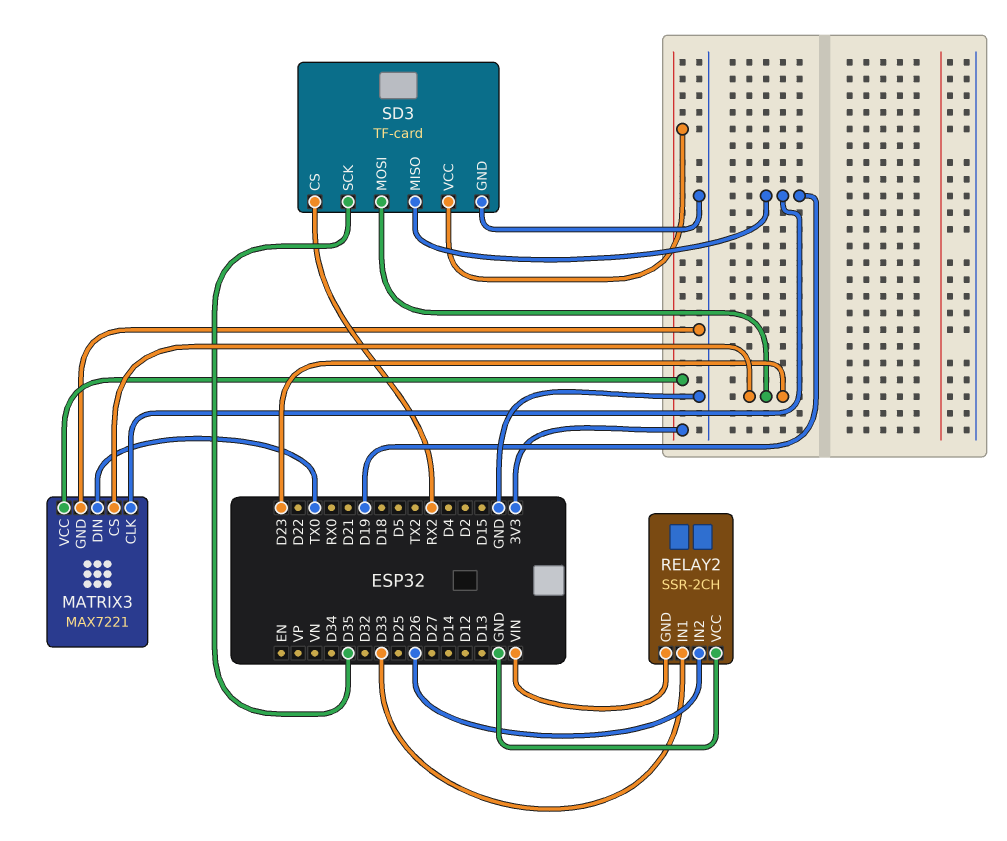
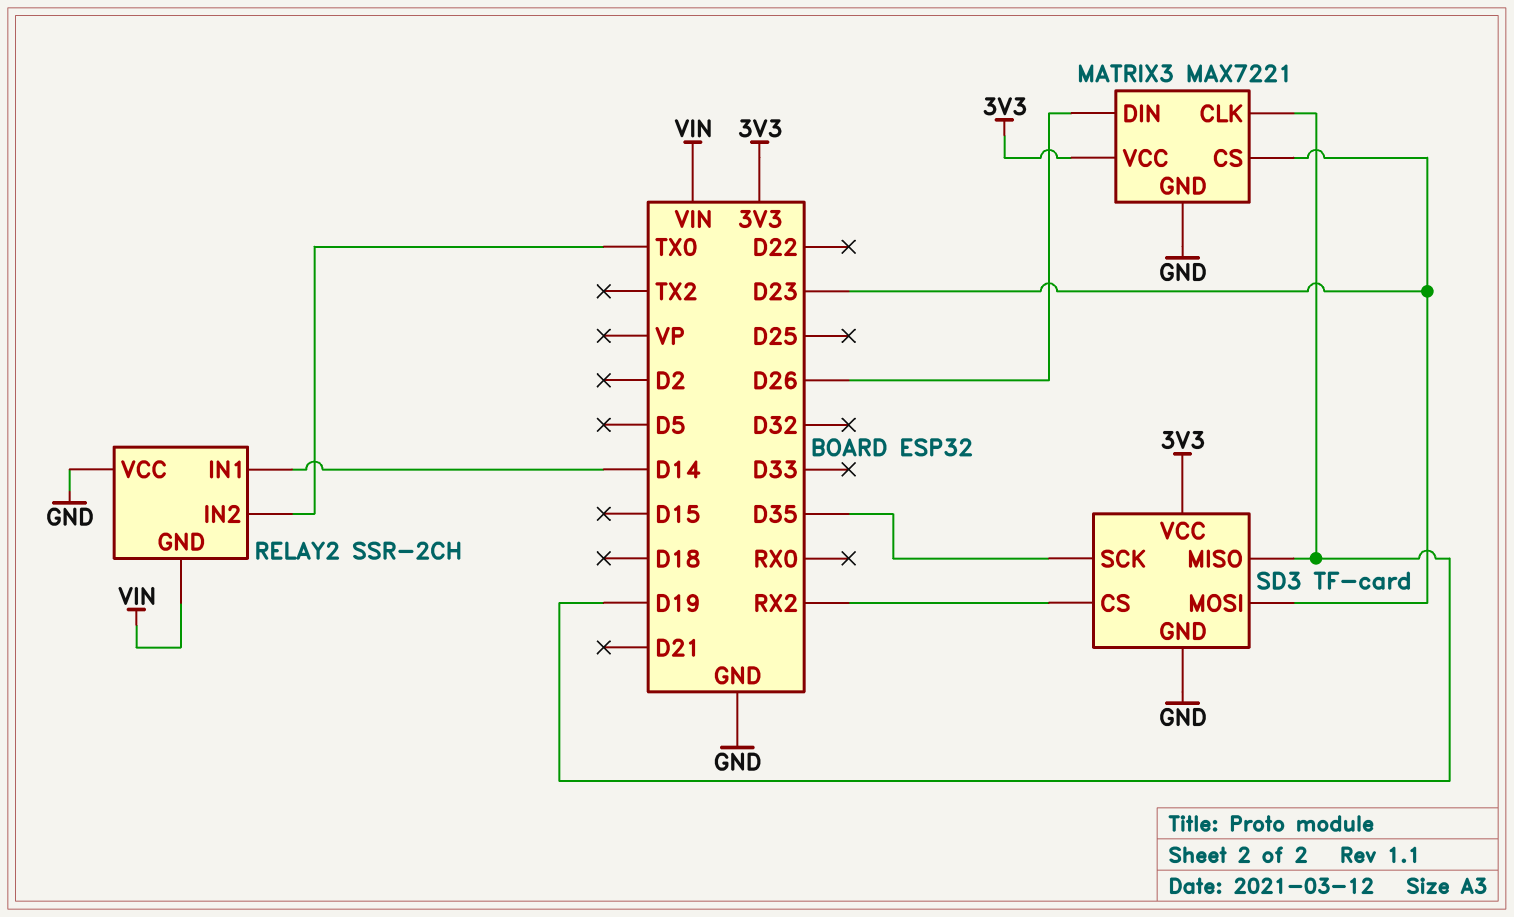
MATRIX3 pin DIN: TX0 -> D26
RELAY2 pin IN1: D33 -> D14
RELAY2 pin IN2: D26 -> TX0

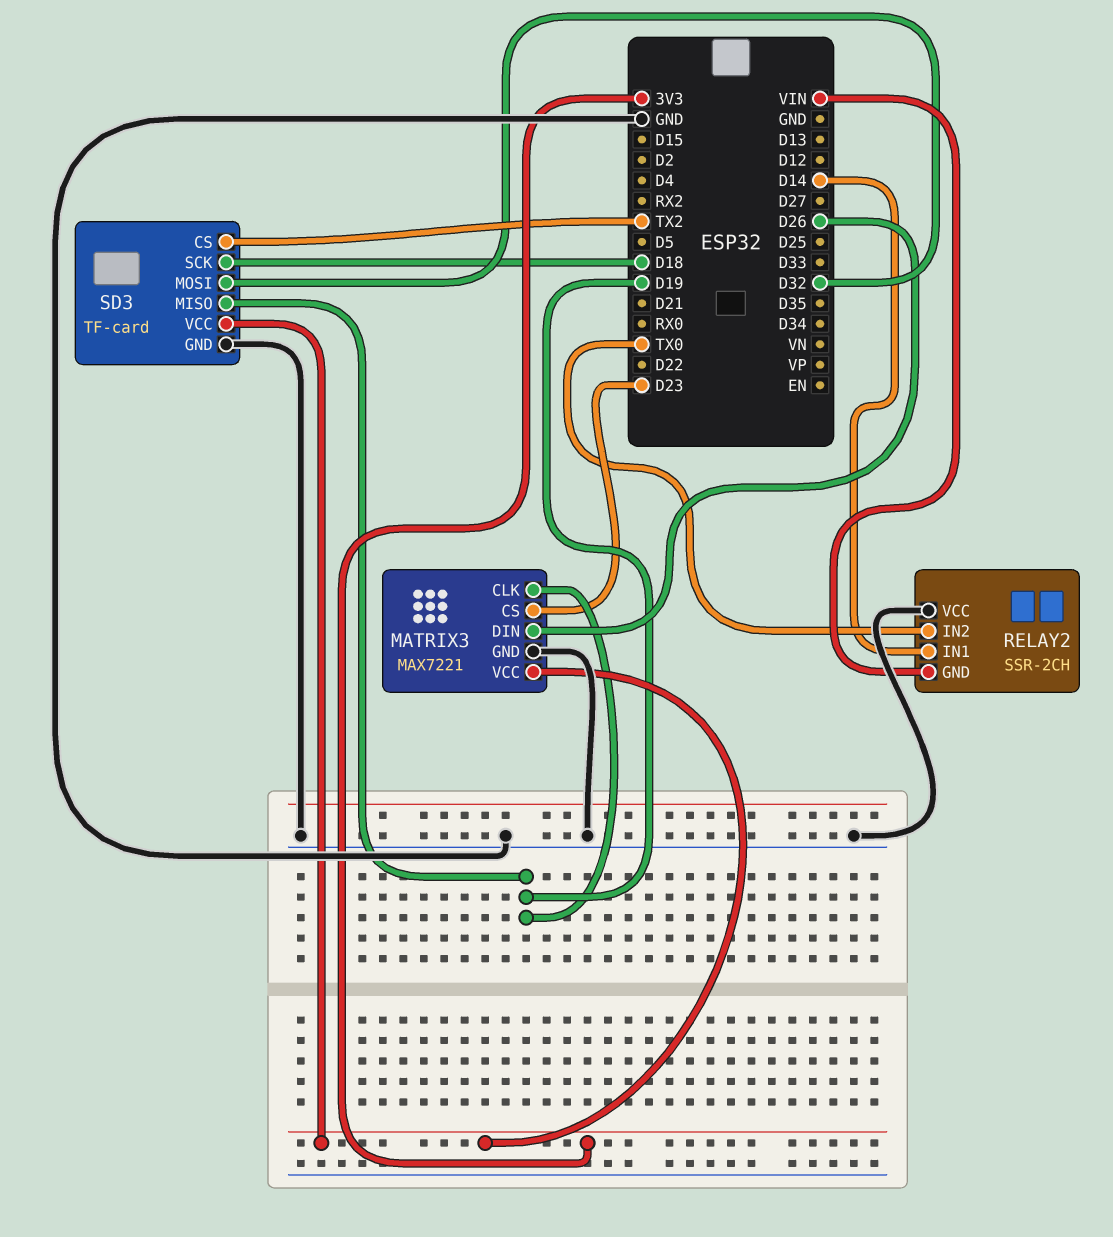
SD3 pin CS: RX2 -> TX2
SD3 pin MOSI: D23 -> D32
SD3 pin SCK: D35 -> D18

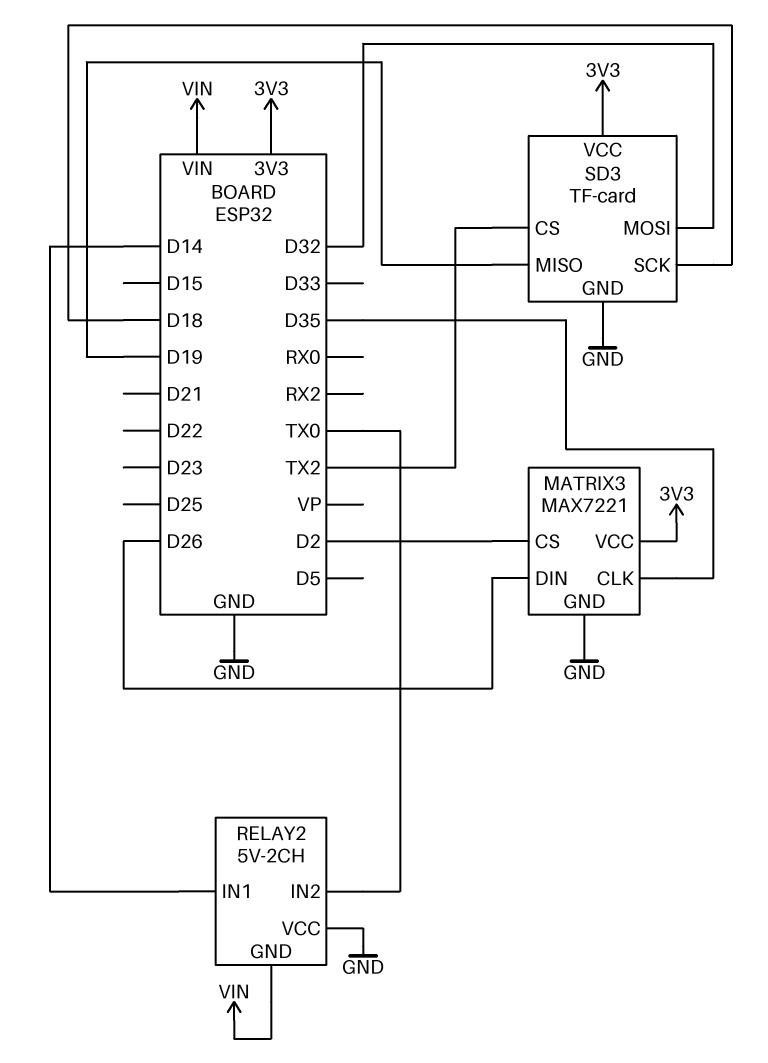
MATRIX3 pin CLK: D19 -> D35
MATRIX3 pin CS: D23 -> D2
RELAY2: SSR-2CH -> 5V-2CH

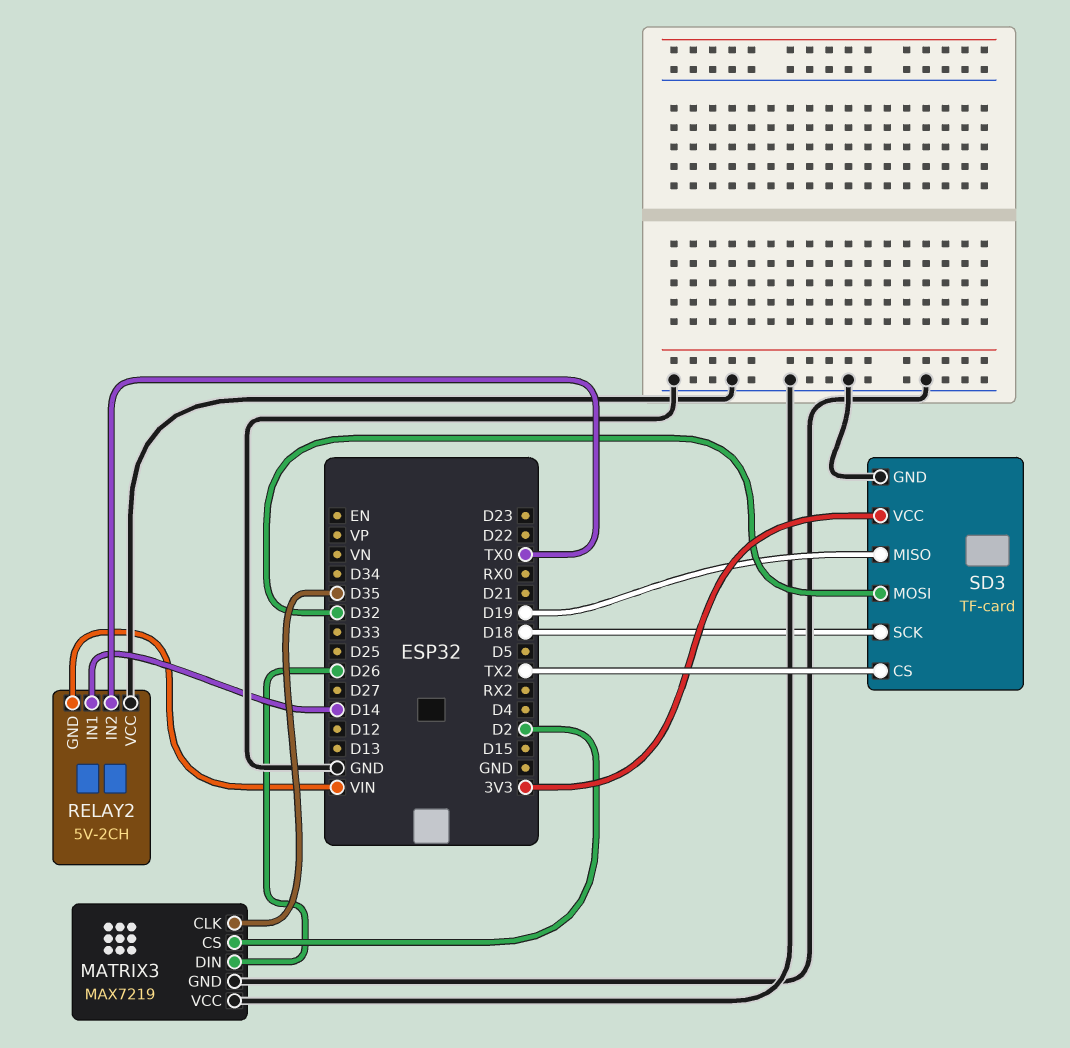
MATRIX3: MAX7221 -> MAX7219
MATRIX3 pin VCC: 3V3 -> GND

